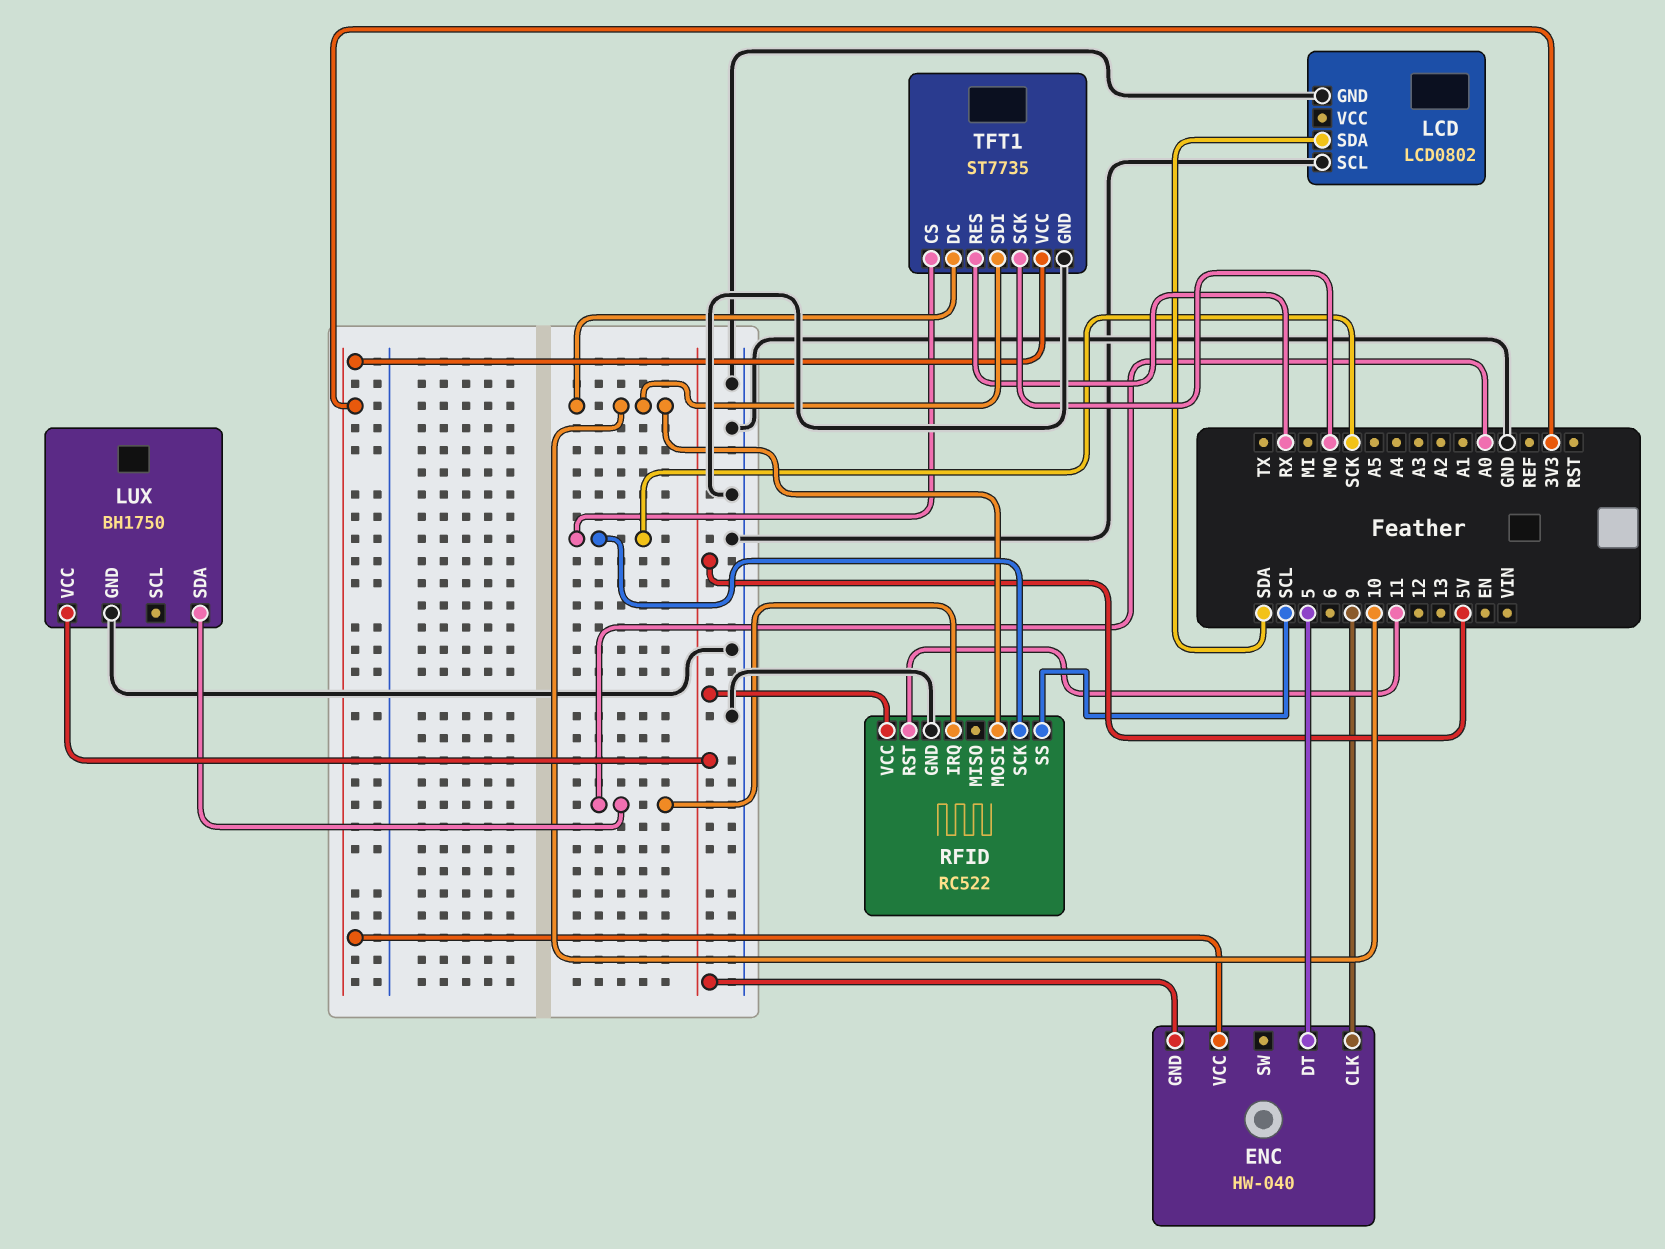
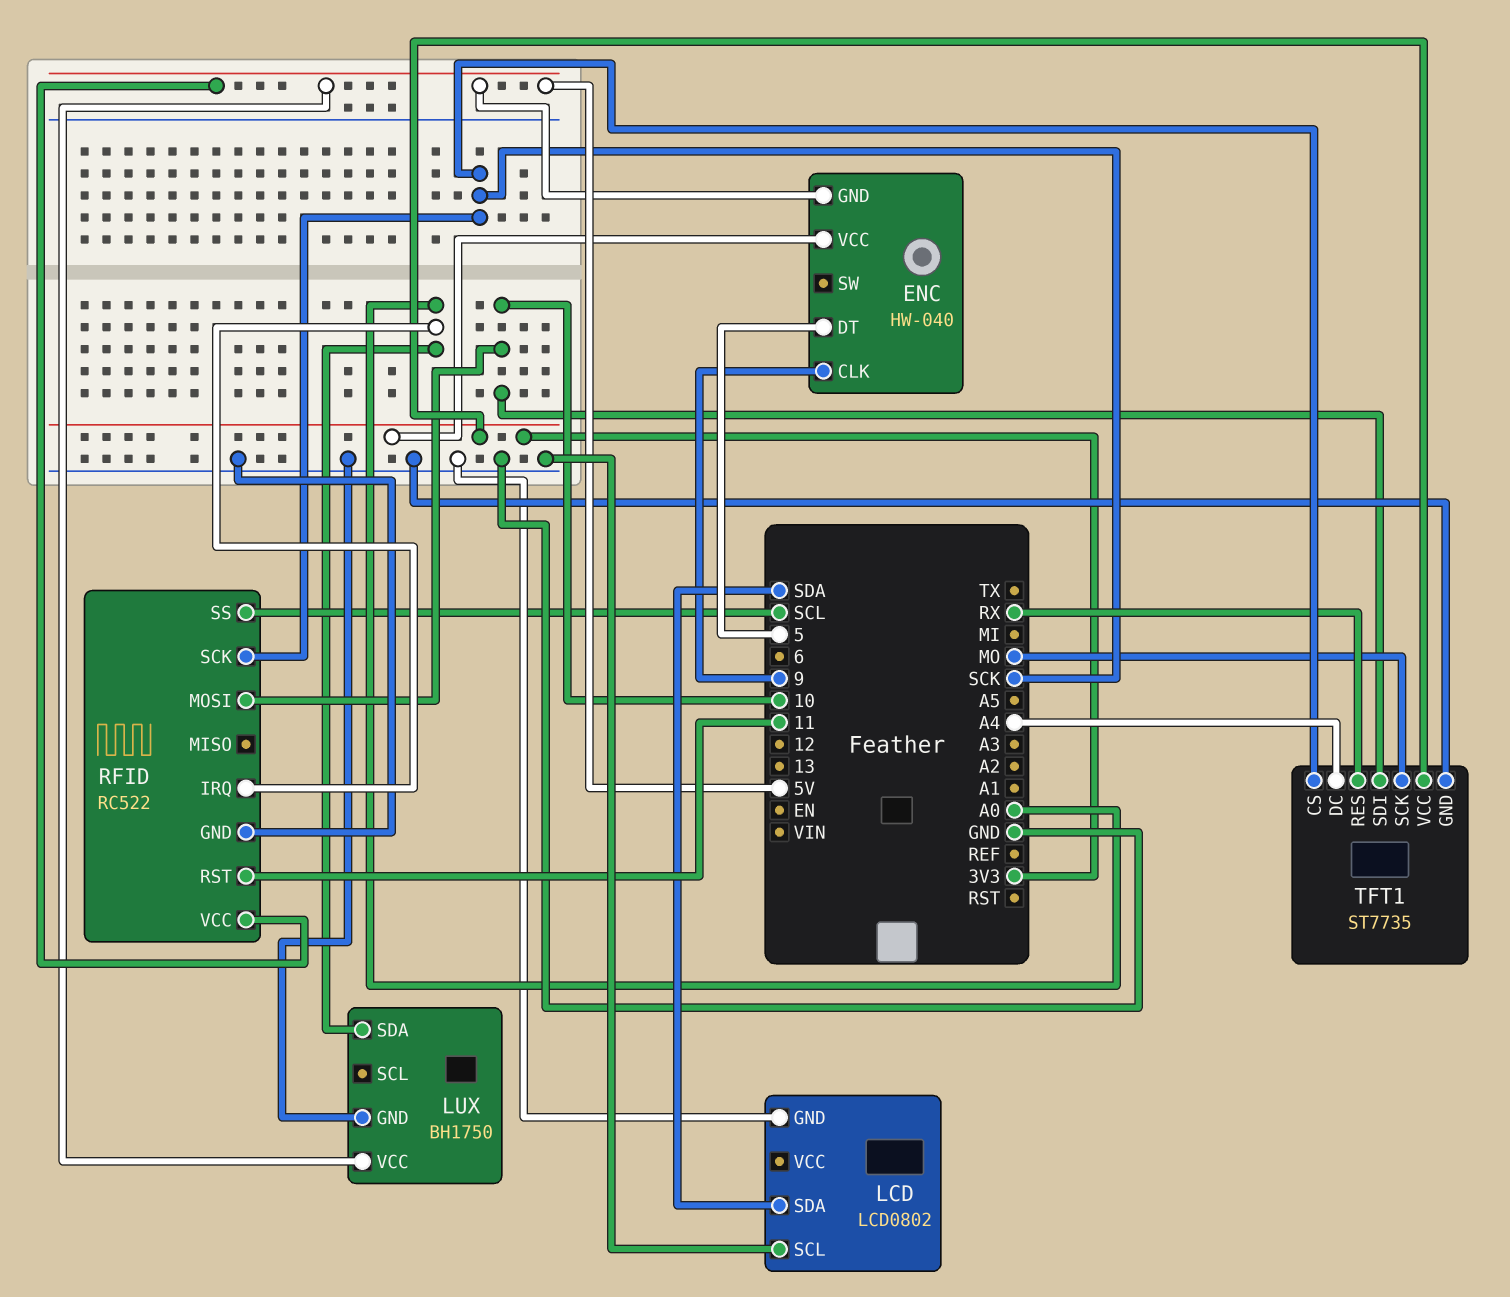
TFT1 pin DC: 10 -> A4

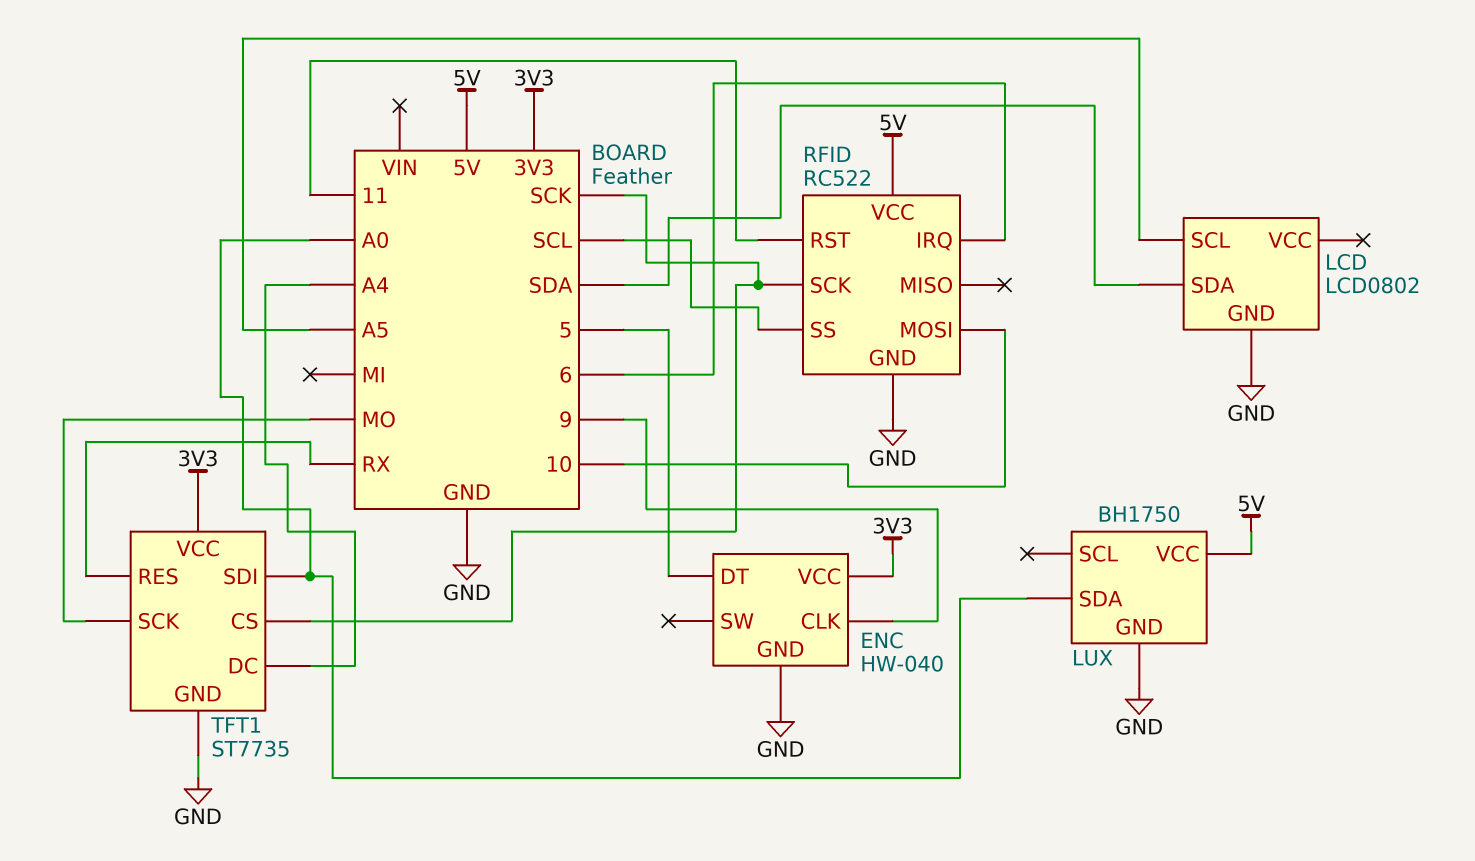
ENC pin GND: 5V -> GND
LCD pin SCL: GND -> A5
RFID pin IRQ: A0 -> 6
TFT1 pin SDI: 10 -> A0

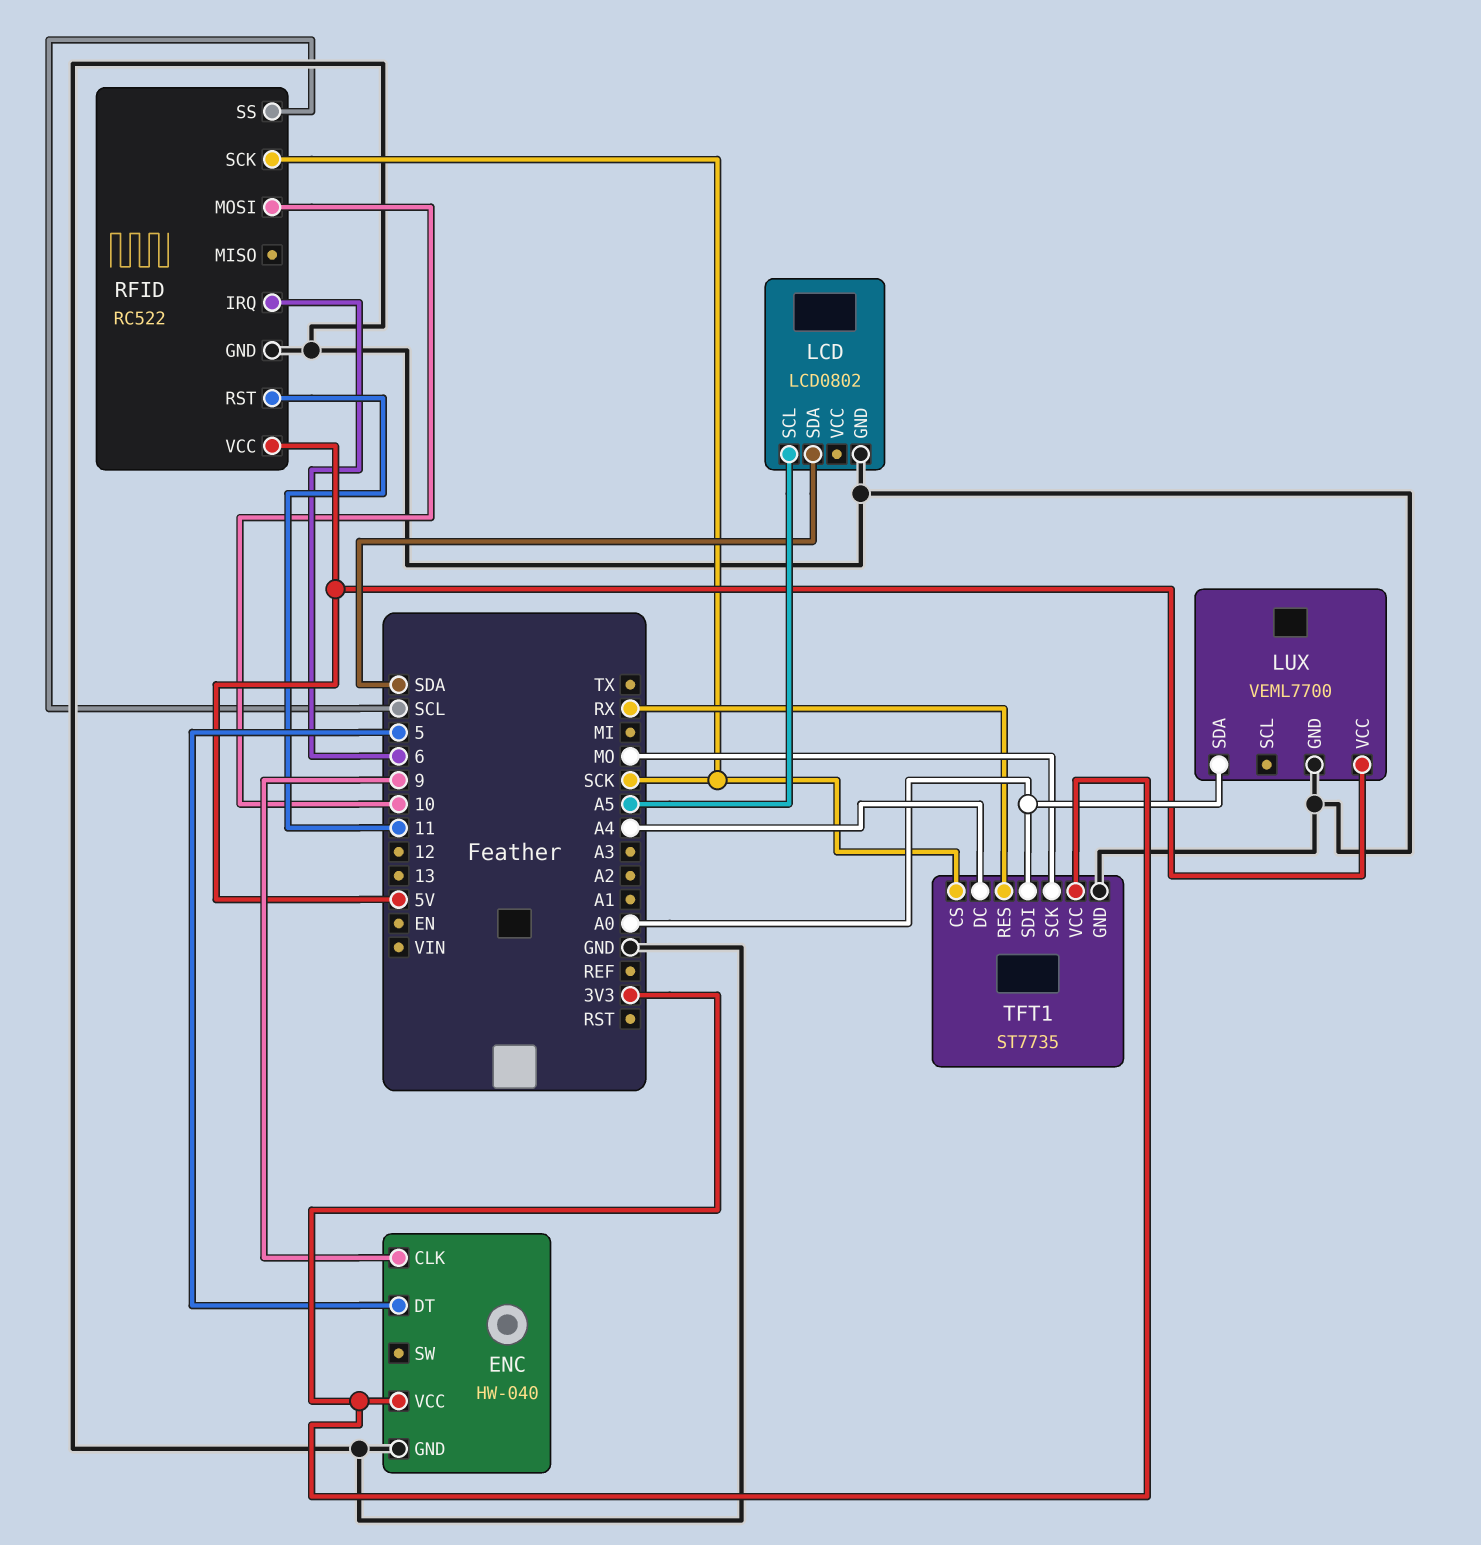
LUX: BH1750 -> VEML7700

